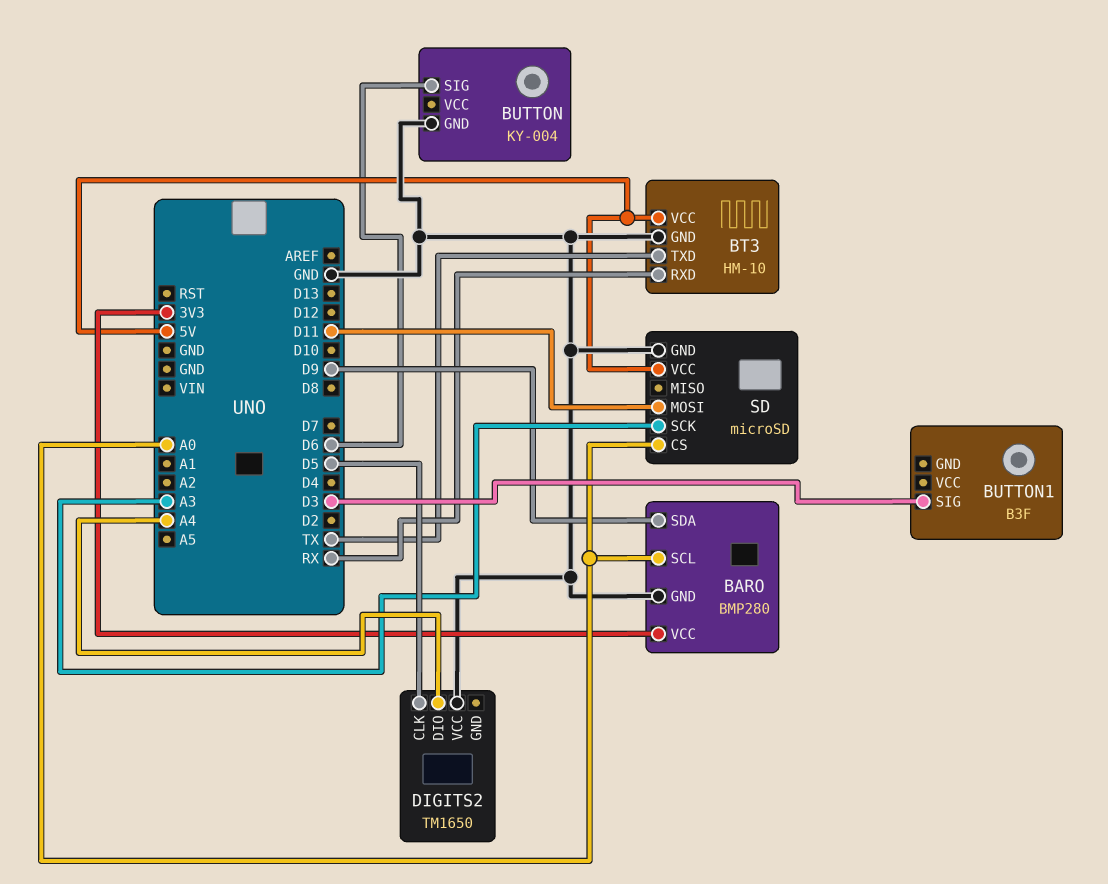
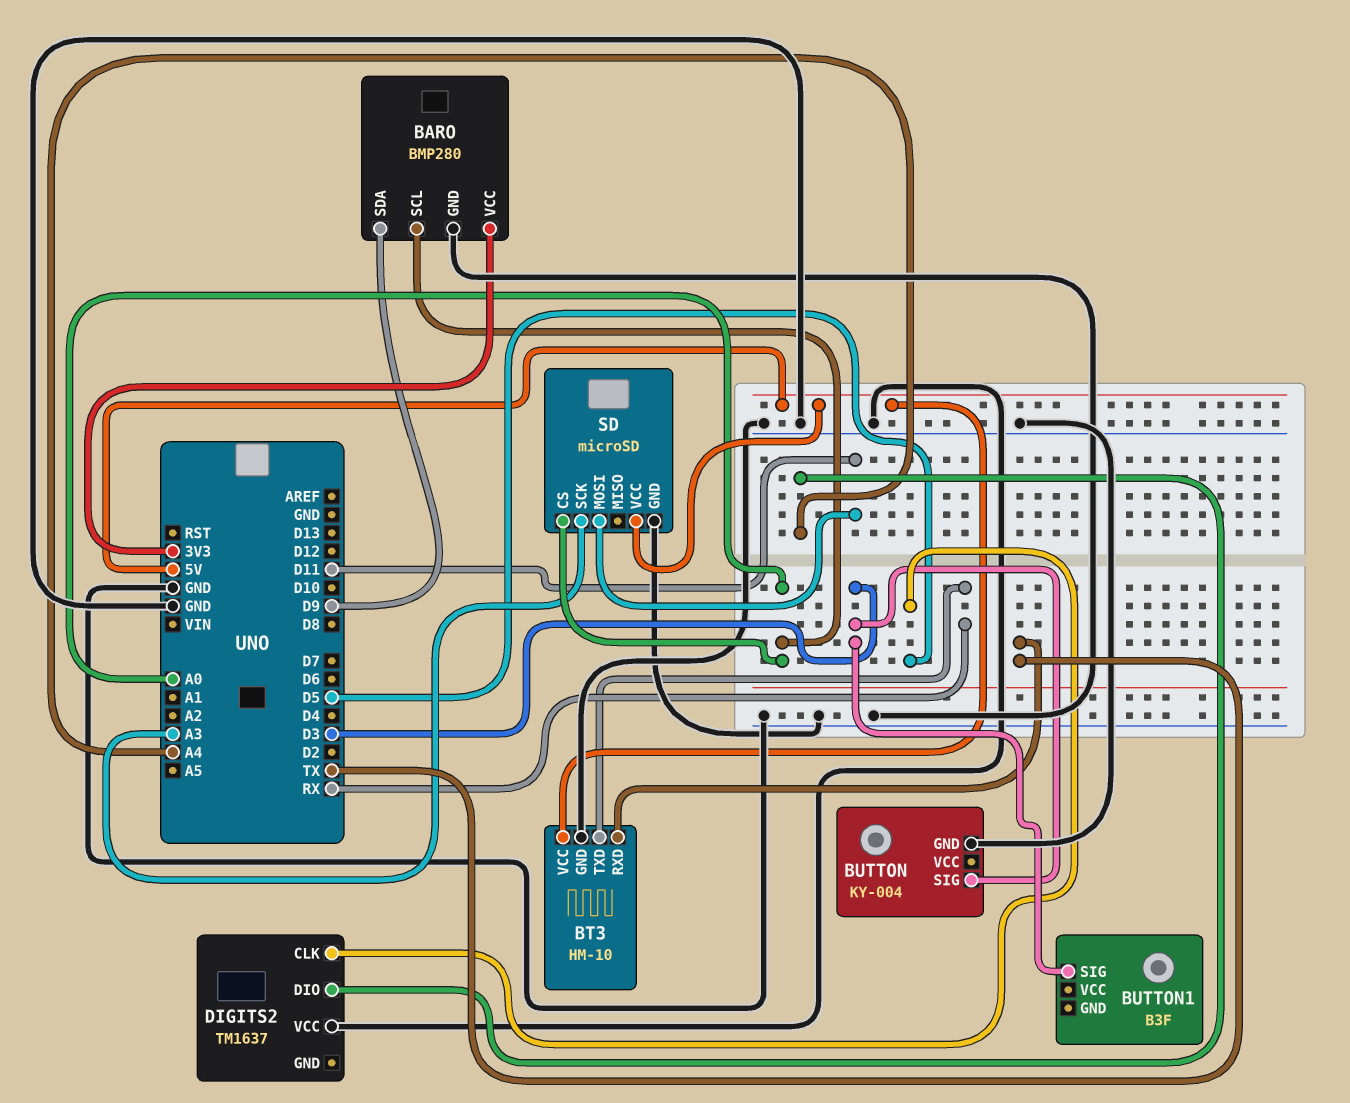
BT3 pin RXD: RX -> TX
BT3 pin TXD: TX -> RX
BUTTON pin SIG: D6 -> D3
DIGITS2: TM1650 -> TM1637

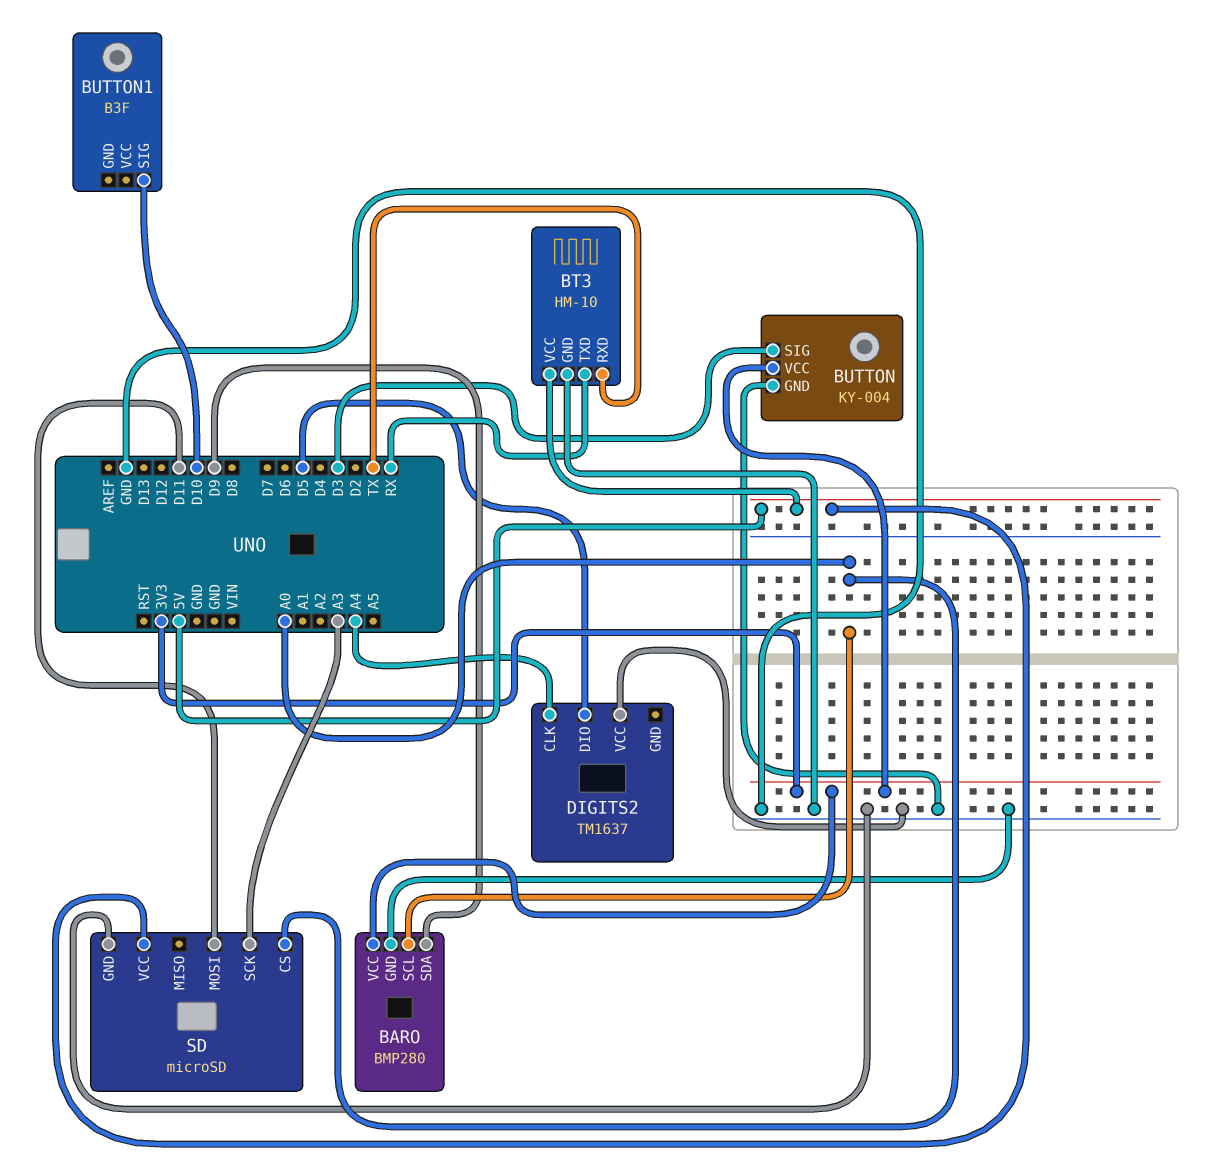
BUTTON pin VCC: none -> 3V3
BUTTON1 pin SIG: D3 -> D10
DIGITS2 pin CLK: D5 -> A4
DIGITS2 pin DIO: A4 -> D5

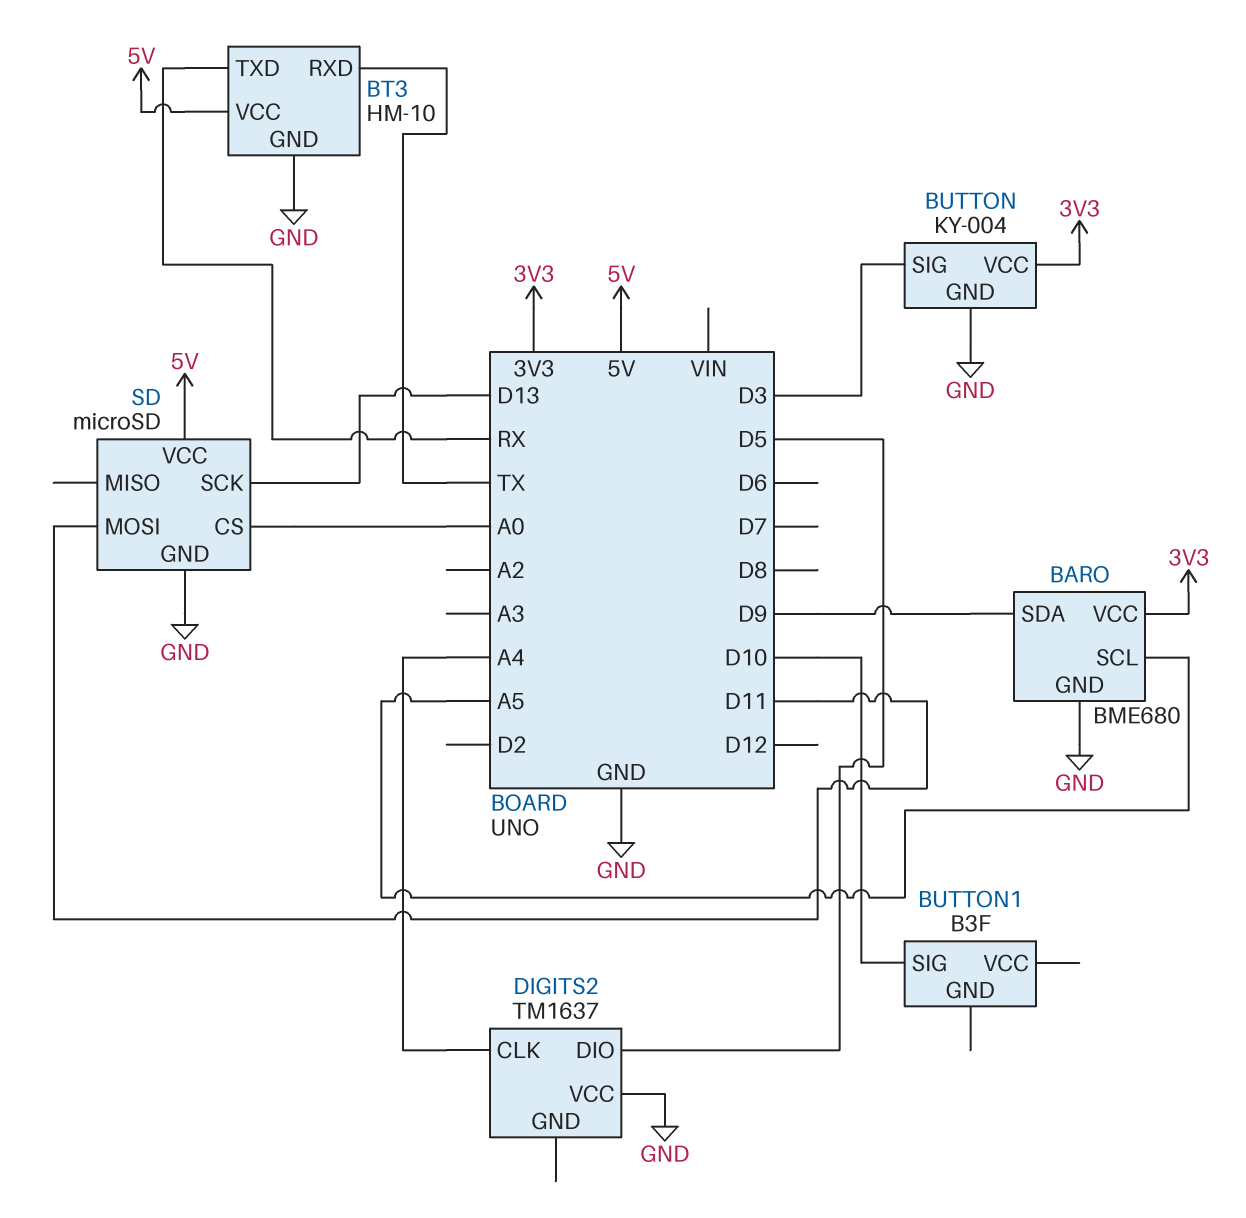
BARO: BMP280 -> BME680
BARO pin SCL: A0 -> A5
SD pin SCK: A3 -> D13

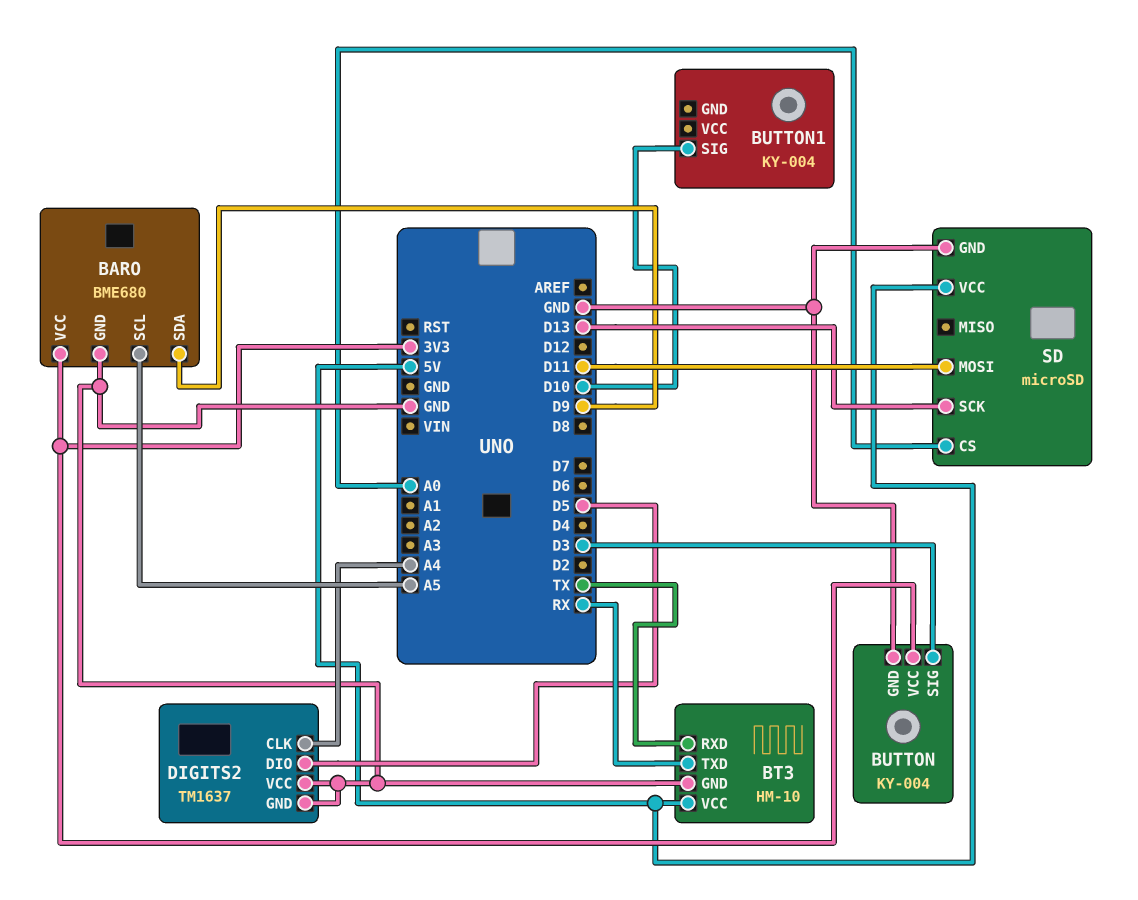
BUTTON1: B3F -> KY-004
DIGITS2 pin GND: none -> GND

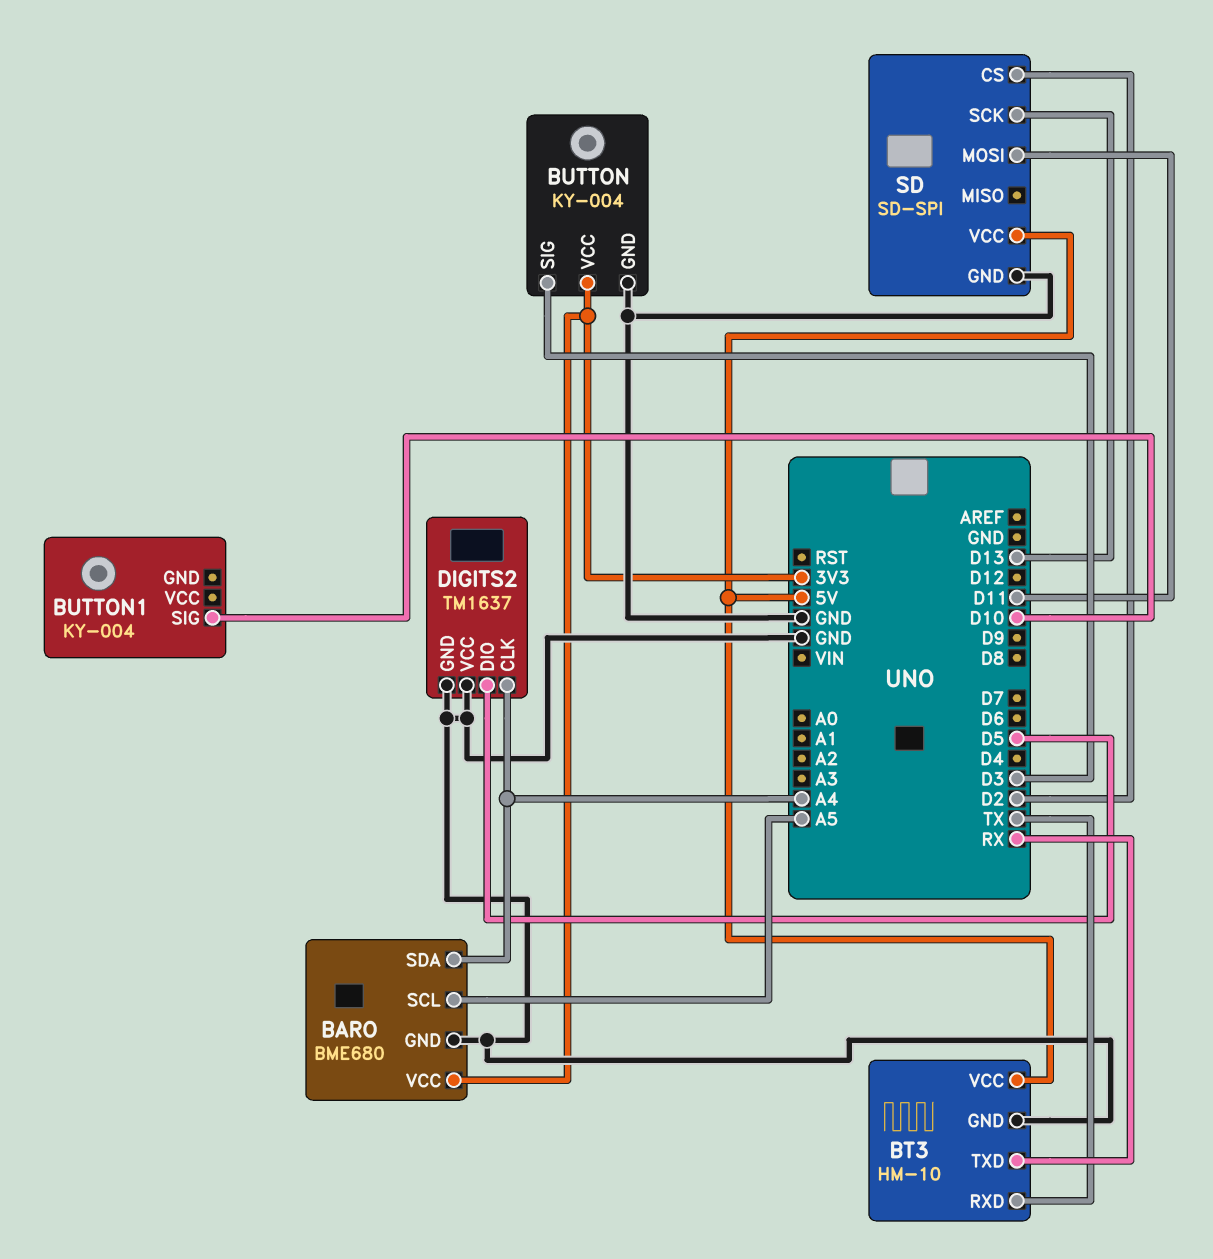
BARO pin SDA: D9 -> A4
SD: microSD -> SD-SPI
SD pin CS: A0 -> D2

